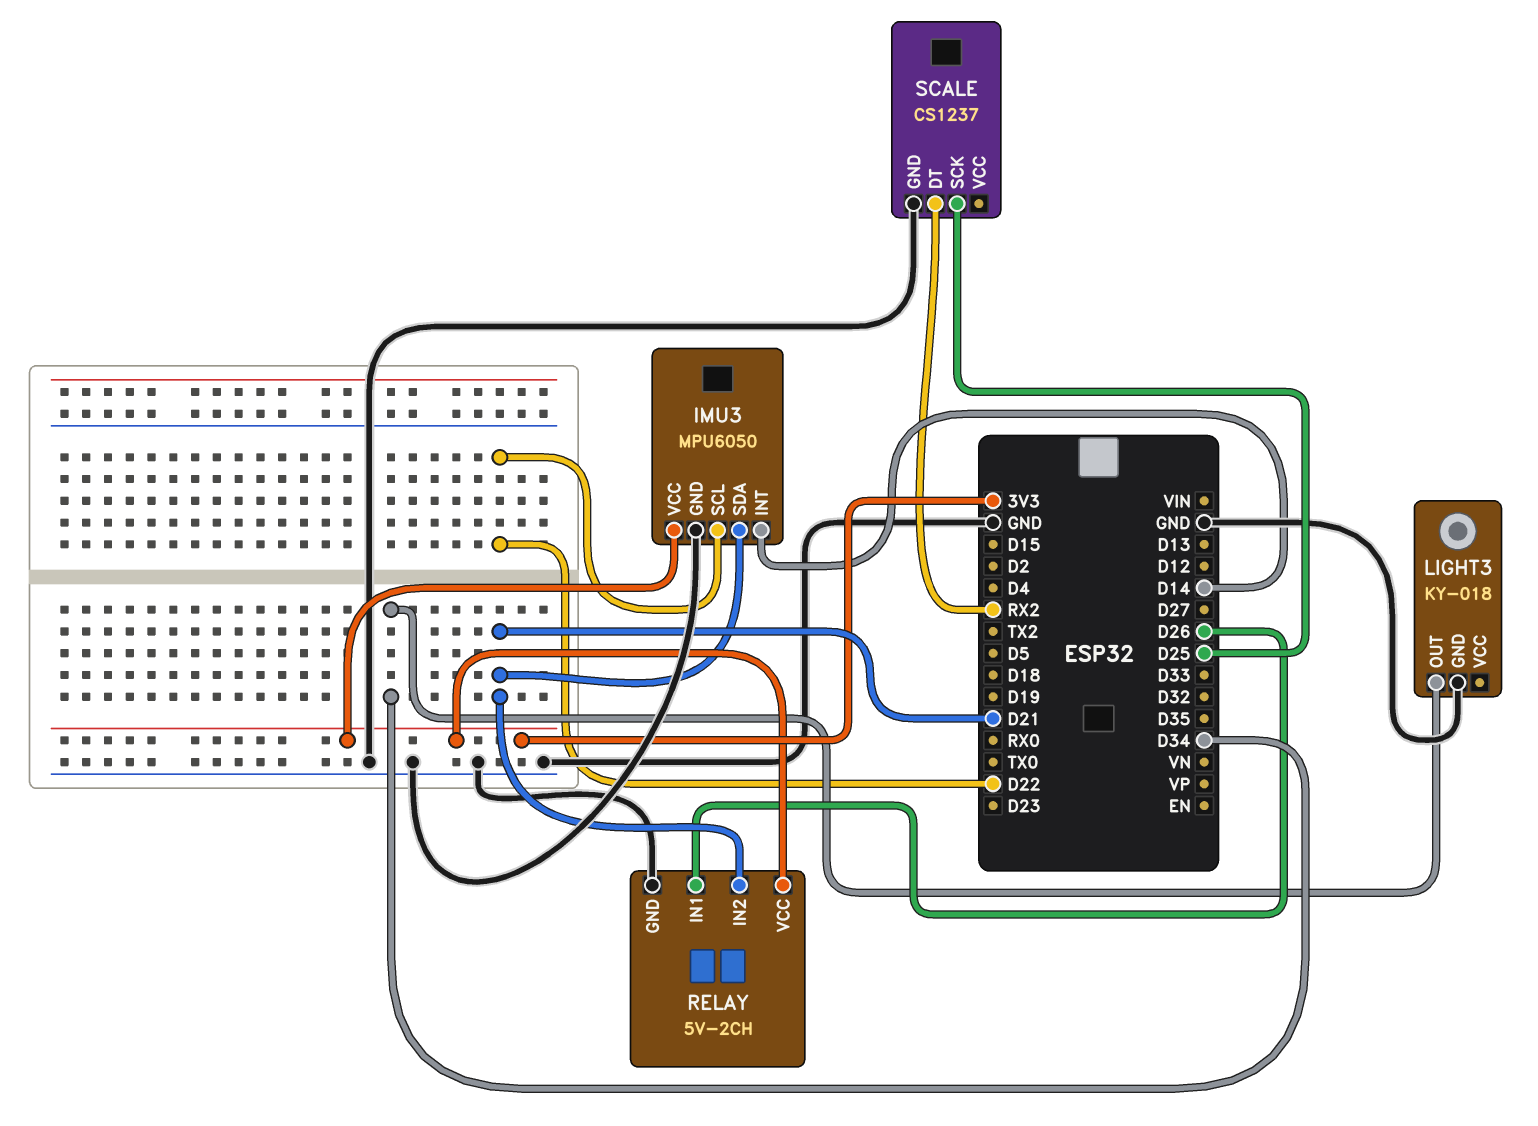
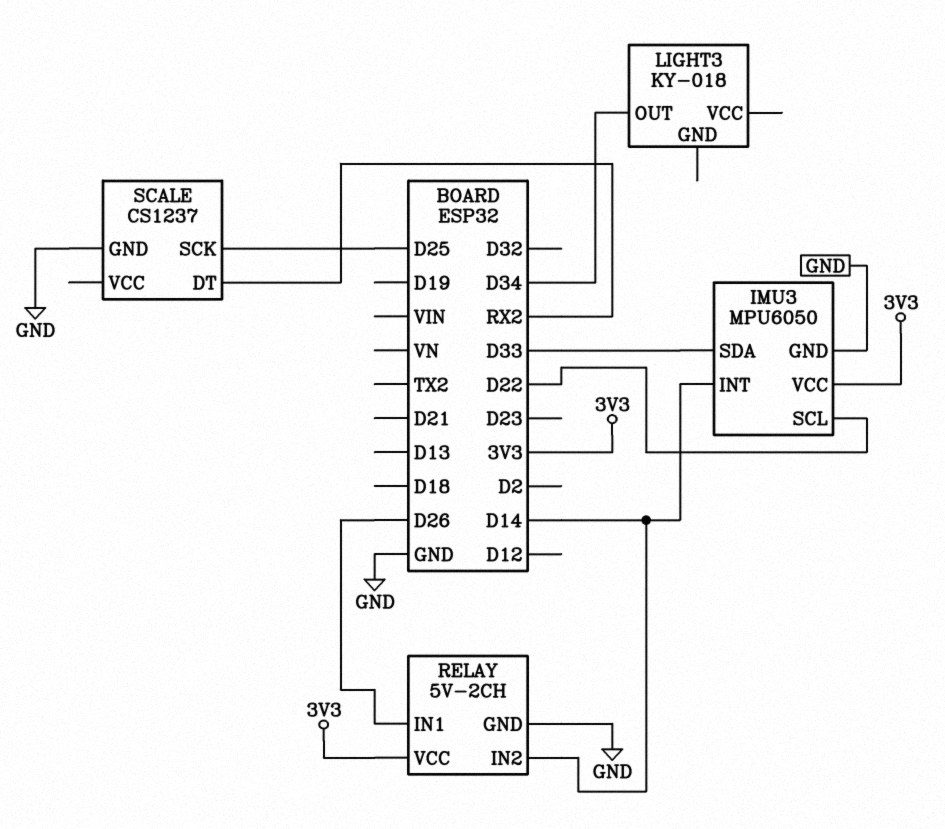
IMU3 pin SDA: D21 -> D33
LIGHT3 pin GND: GND -> none
RELAY pin IN2: D21 -> D14

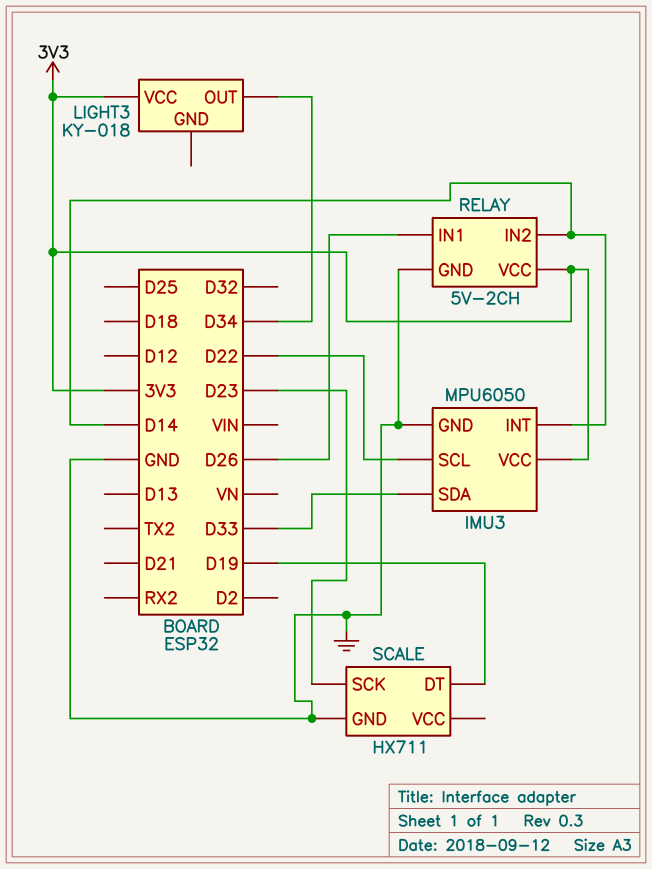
LIGHT3 pin VCC: none -> 3V3
SCALE: CS1237 -> HX711
SCALE pin DT: RX2 -> D19
SCALE pin SCK: D25 -> D23

